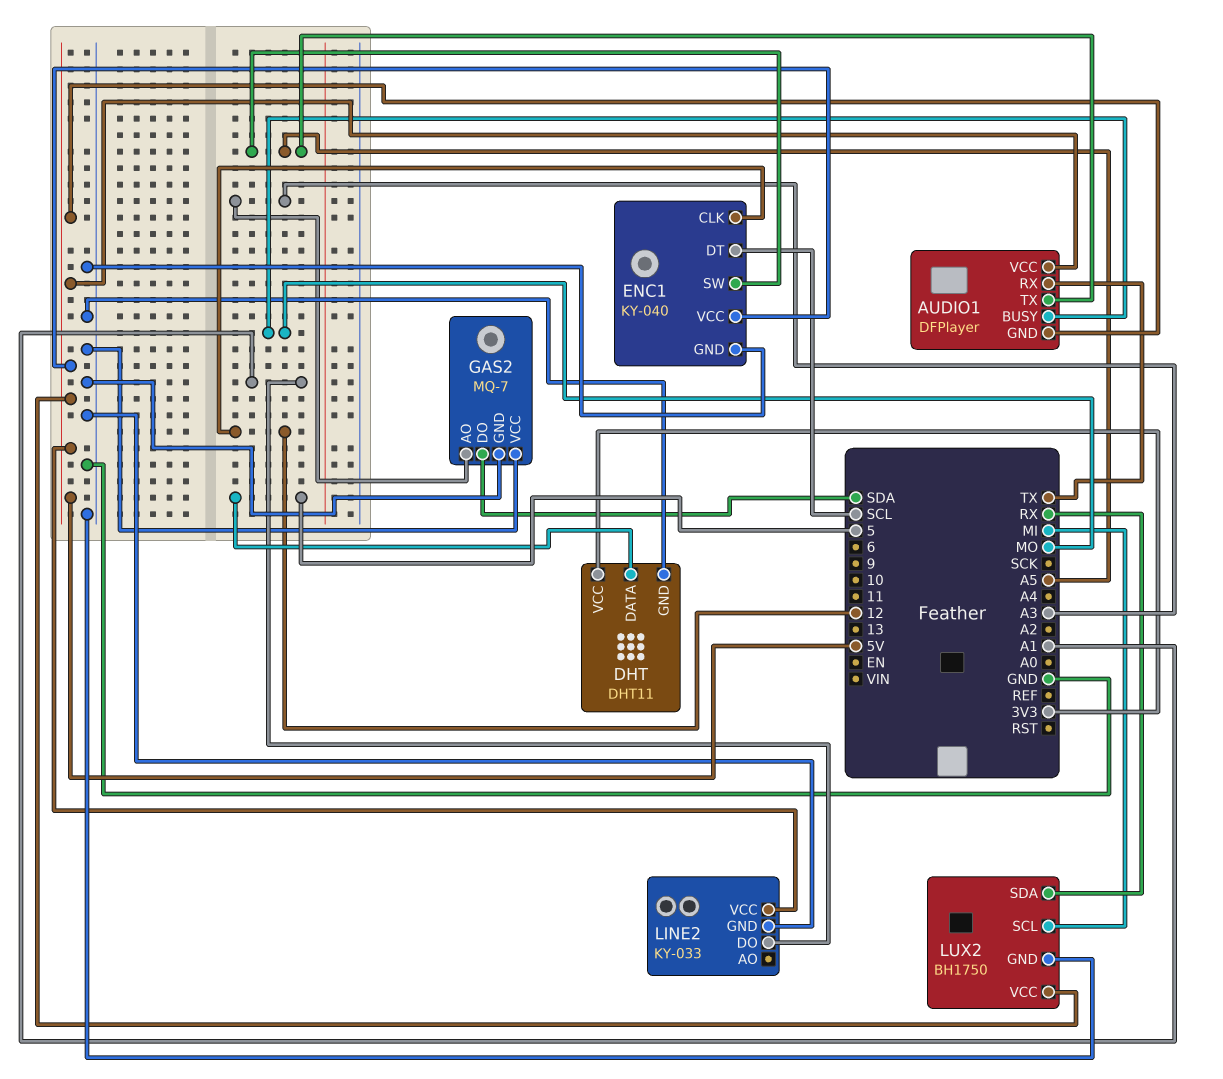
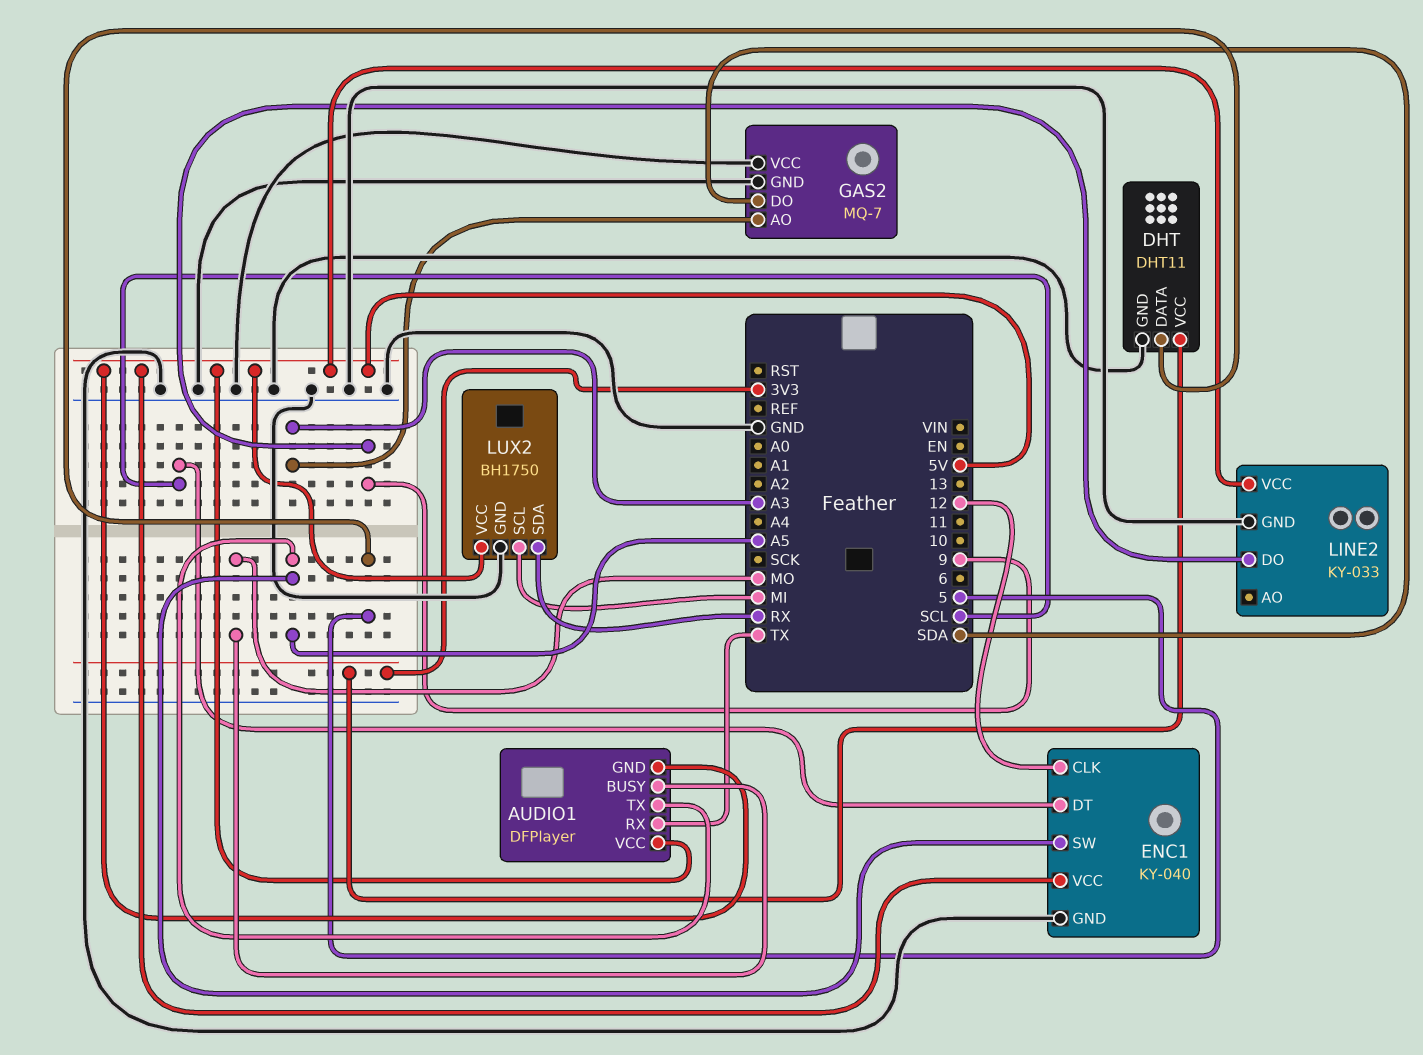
LINE2 pin DO: A1 -> 9

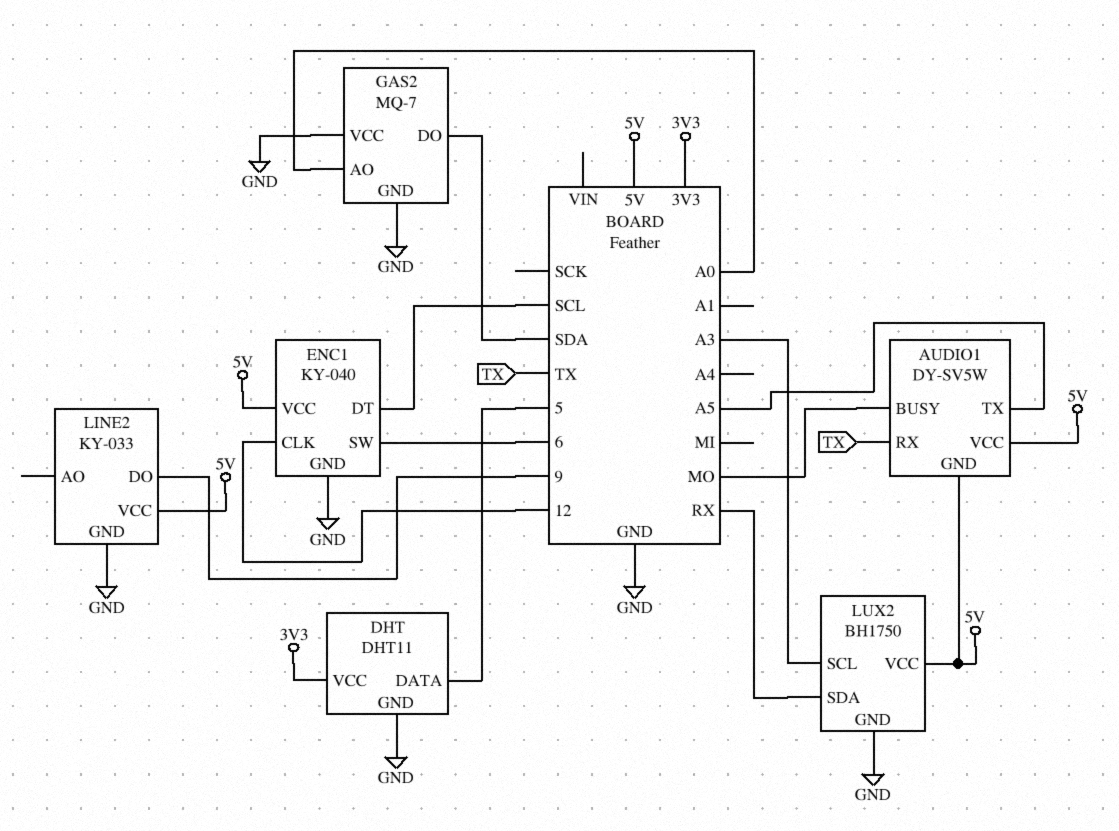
AUDIO1: DFPlayer -> DY-SV5W
ENC1 pin SW: A5 -> 6
GAS2 pin AO: A3 -> A0
LUX2 pin SCL: MI -> A3

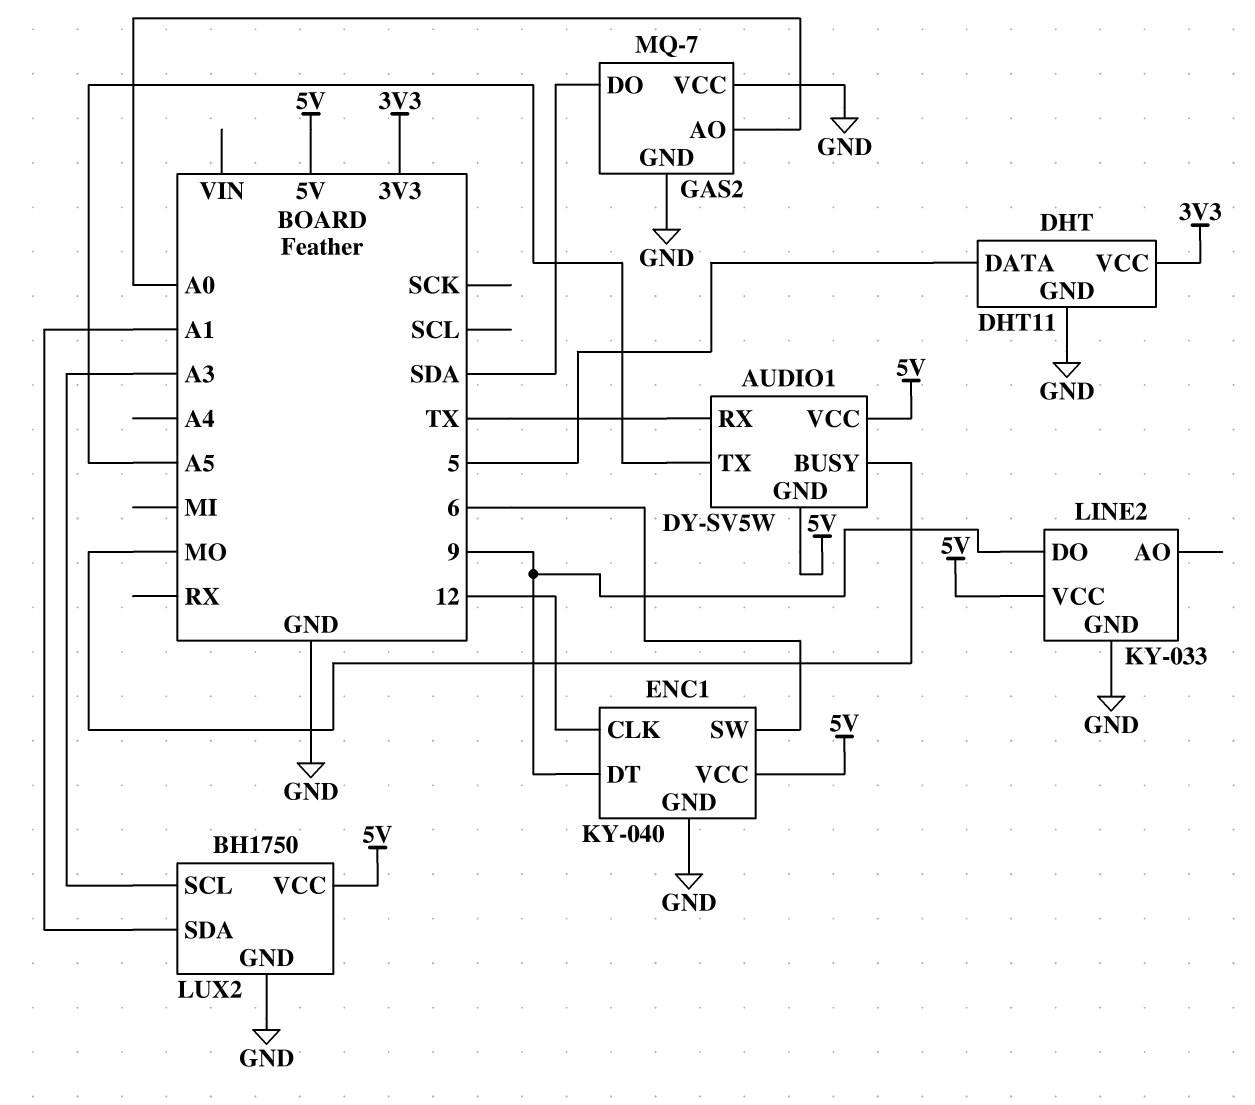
ENC1 pin DT: SCL -> 9
LUX2 pin SDA: RX -> A1

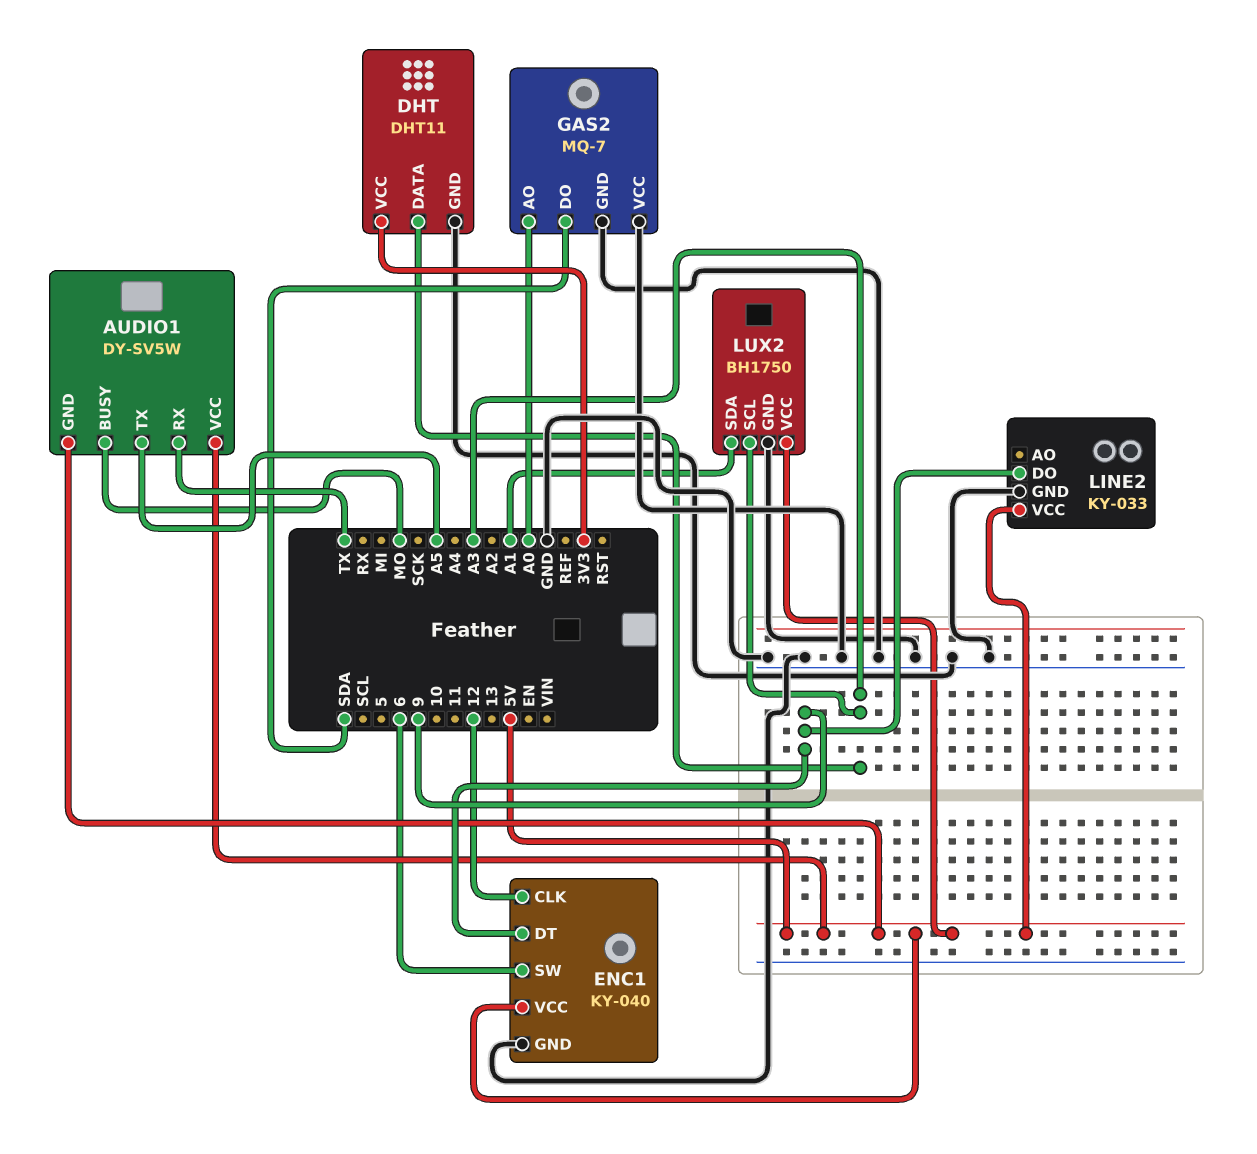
DHT pin DATA: 5 -> A3

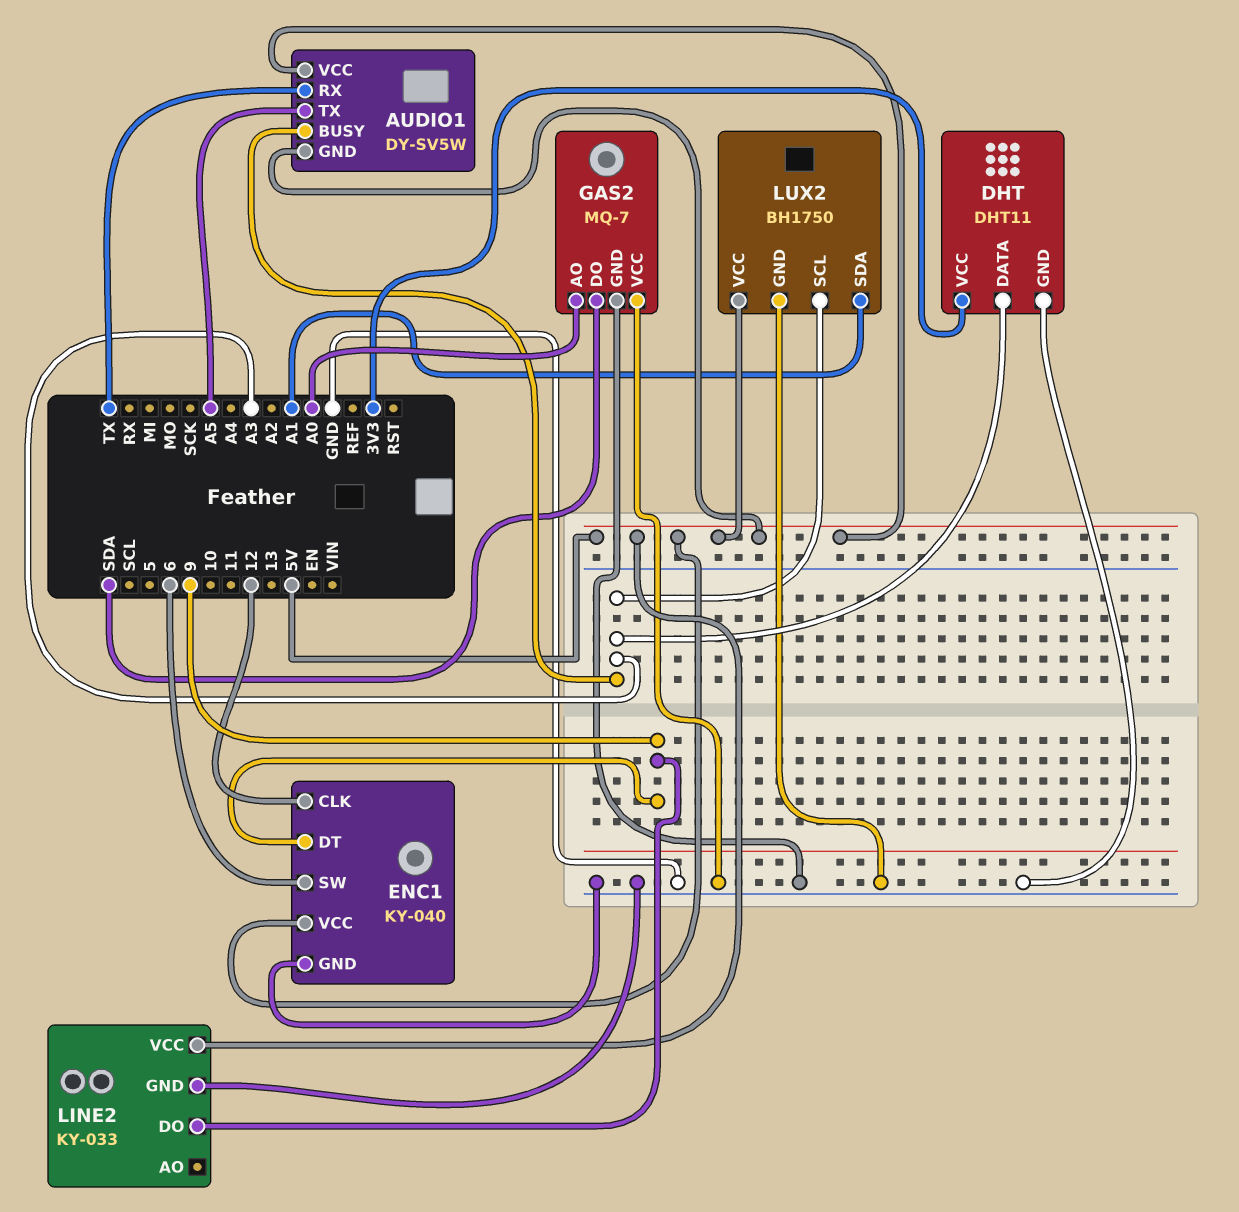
AUDIO1 pin BUSY: MO -> A3

